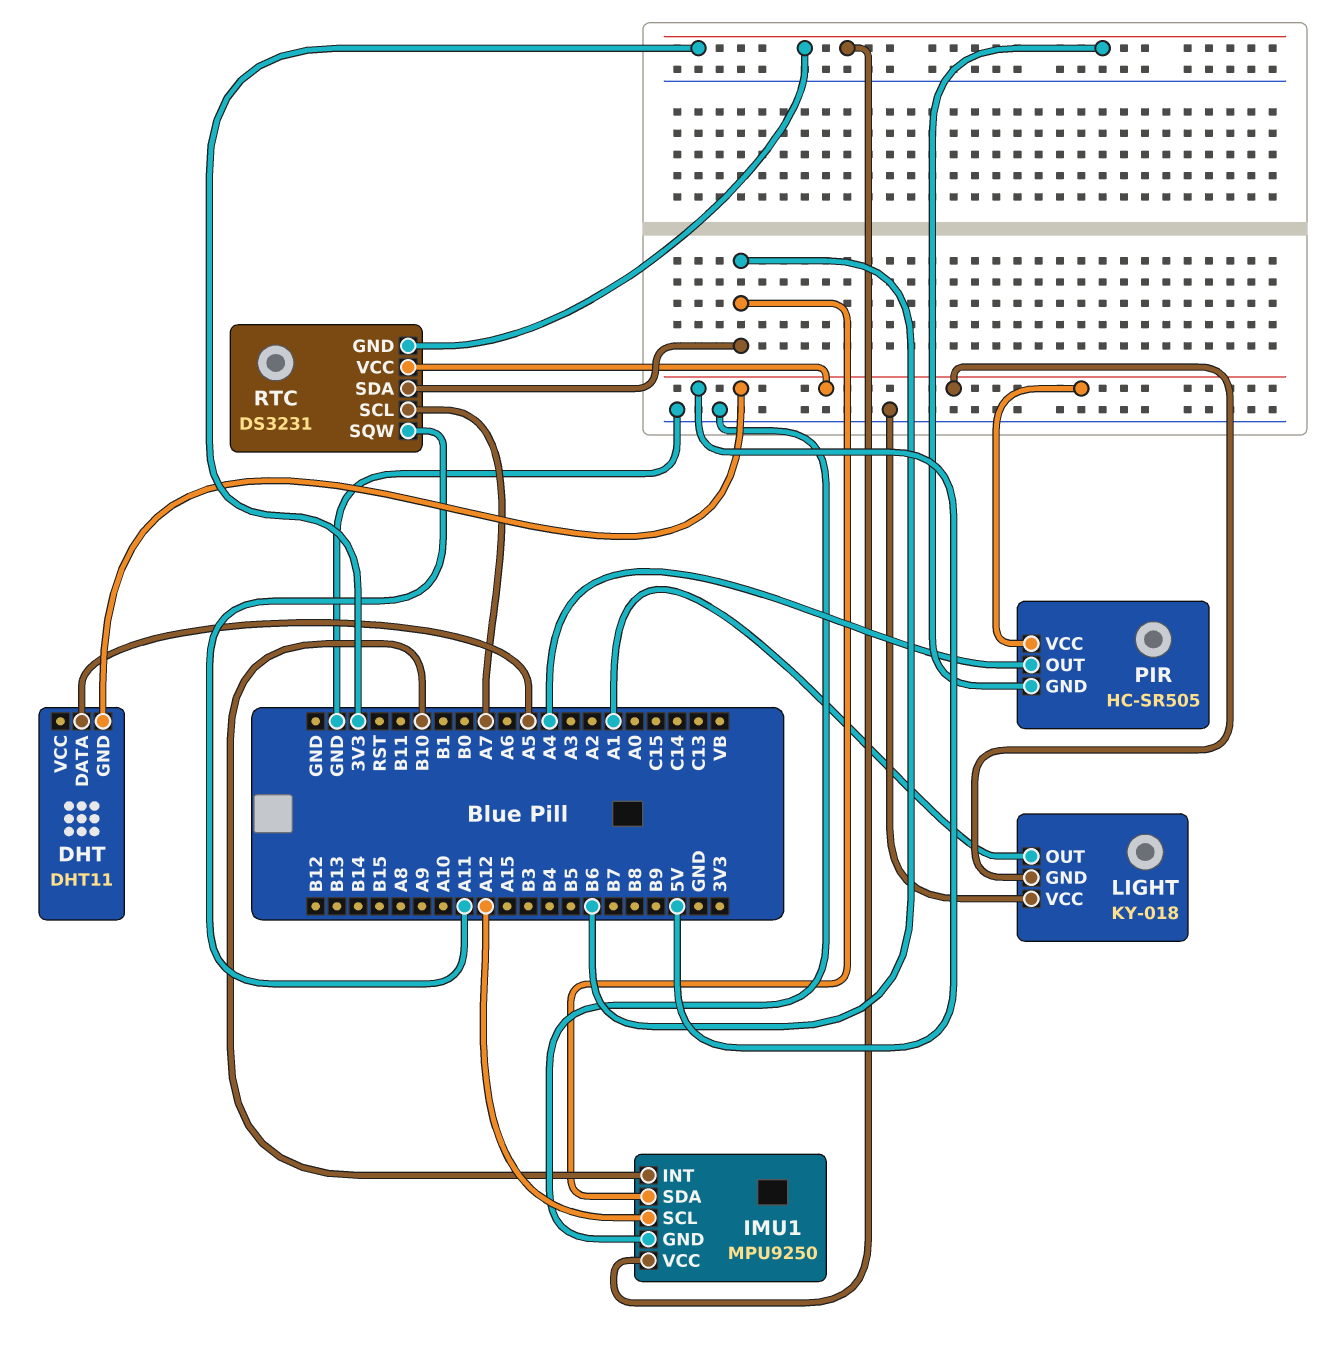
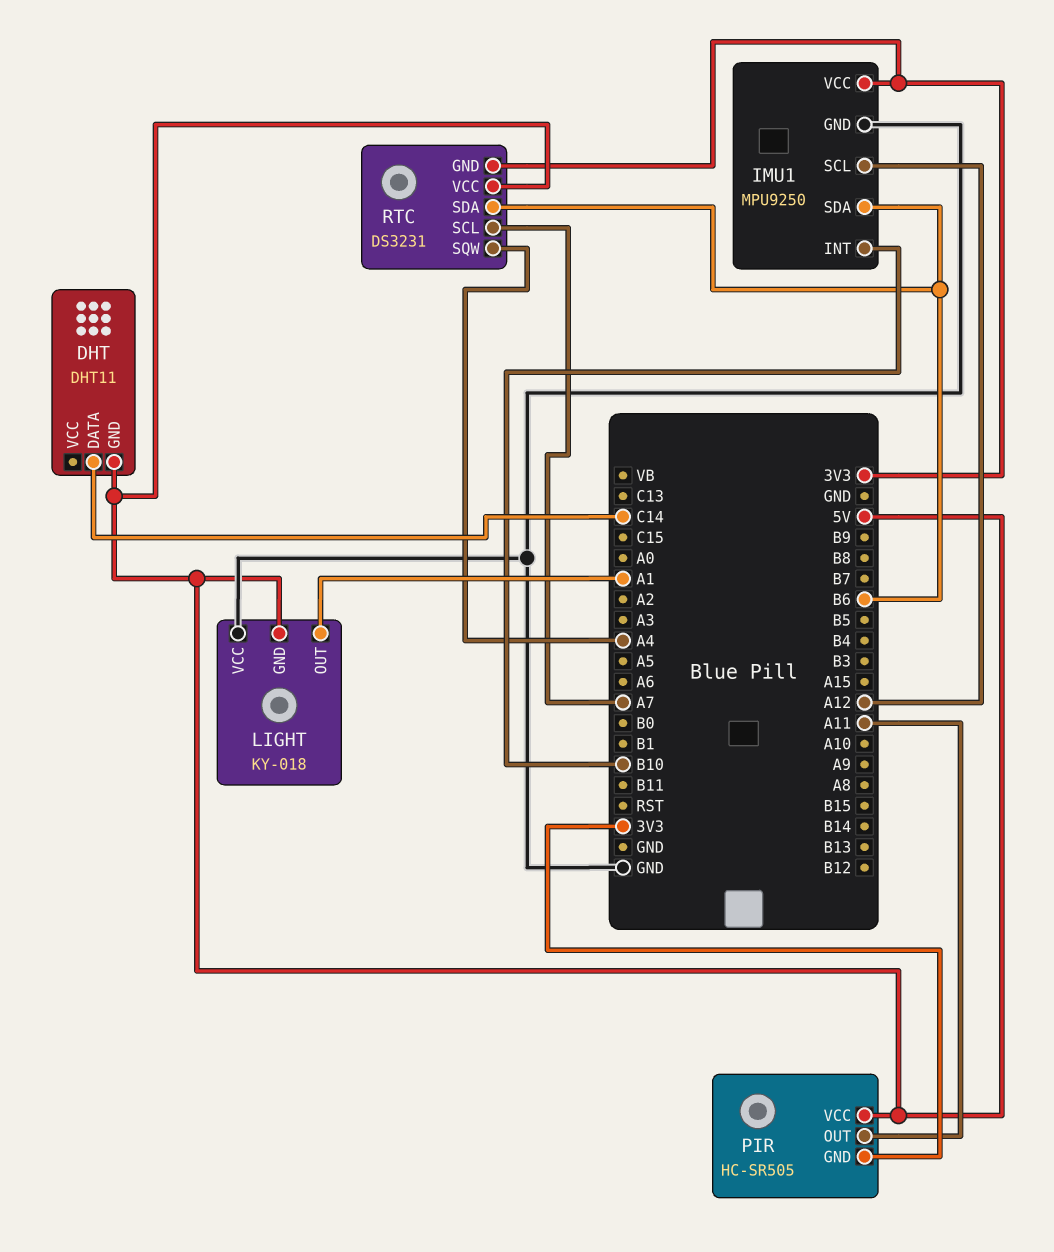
DHT pin DATA: A5 -> C14
PIR pin OUT: A4 -> A11
RTC pin SQW: A11 -> A4

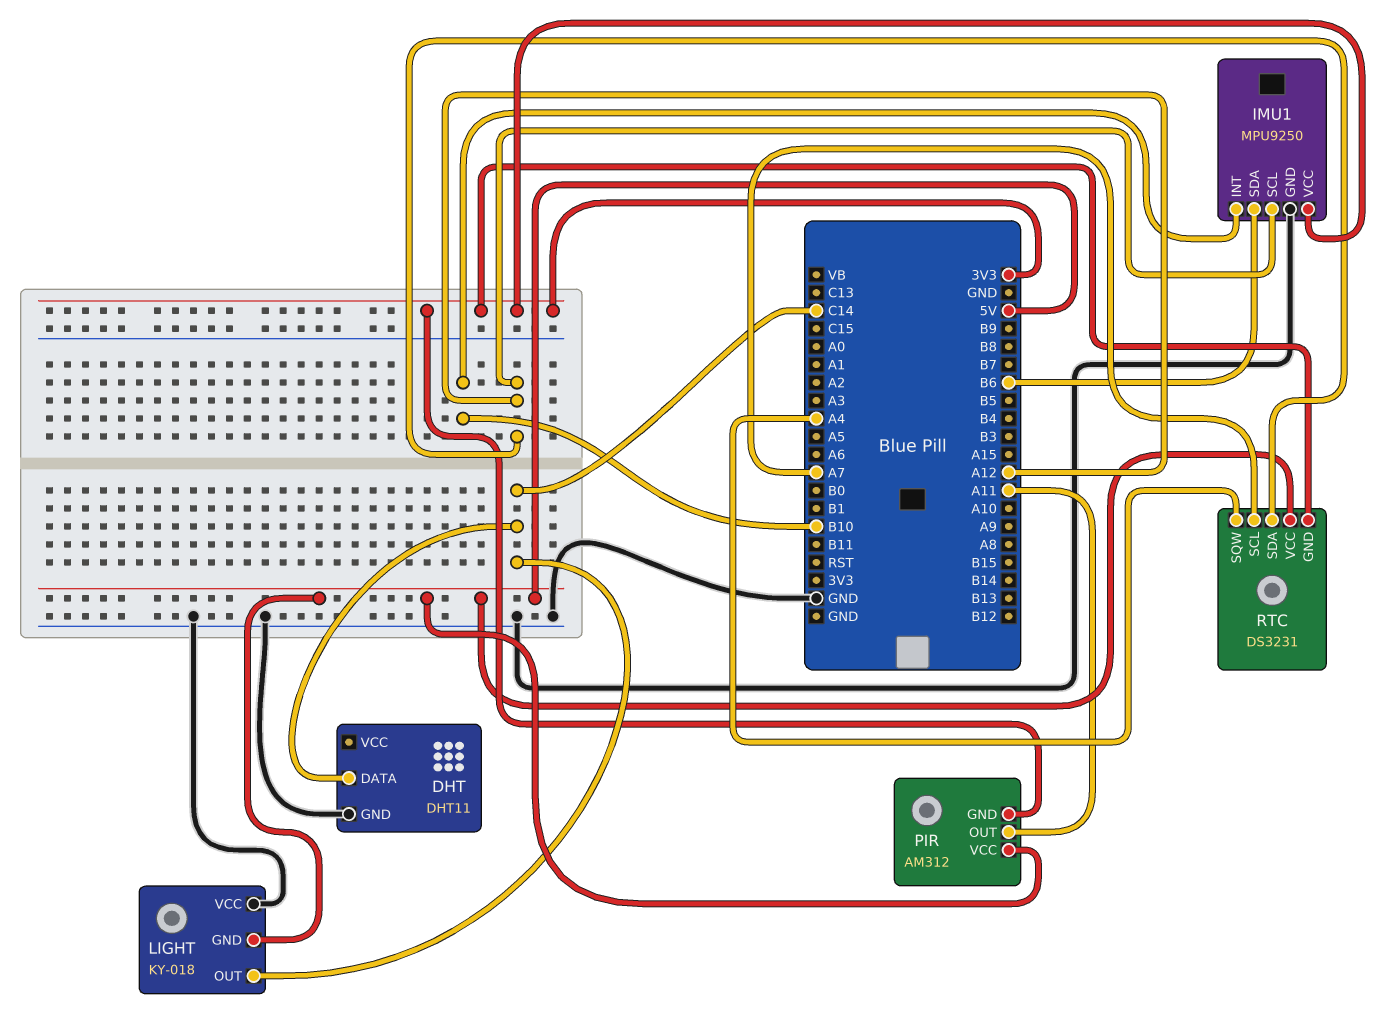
DHT pin GND: 5V -> GND
LIGHT pin OUT: A1 -> C14
PIR: HC-SR505 -> AM312
RTC pin SDA: B6 -> A12

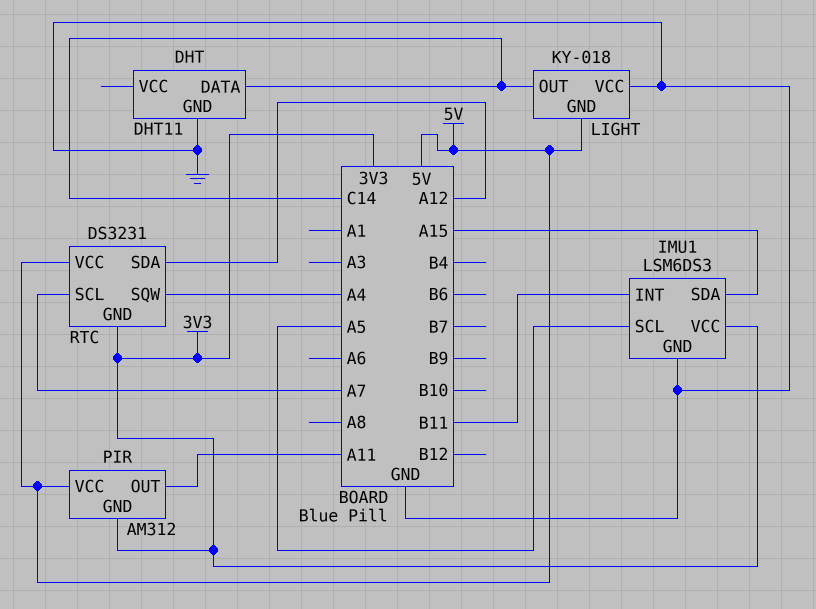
IMU1: MPU9250 -> LSM6DS3
IMU1 pin INT: B10 -> B11
IMU1 pin SCL: A12 -> A5
IMU1 pin SDA: B6 -> A15

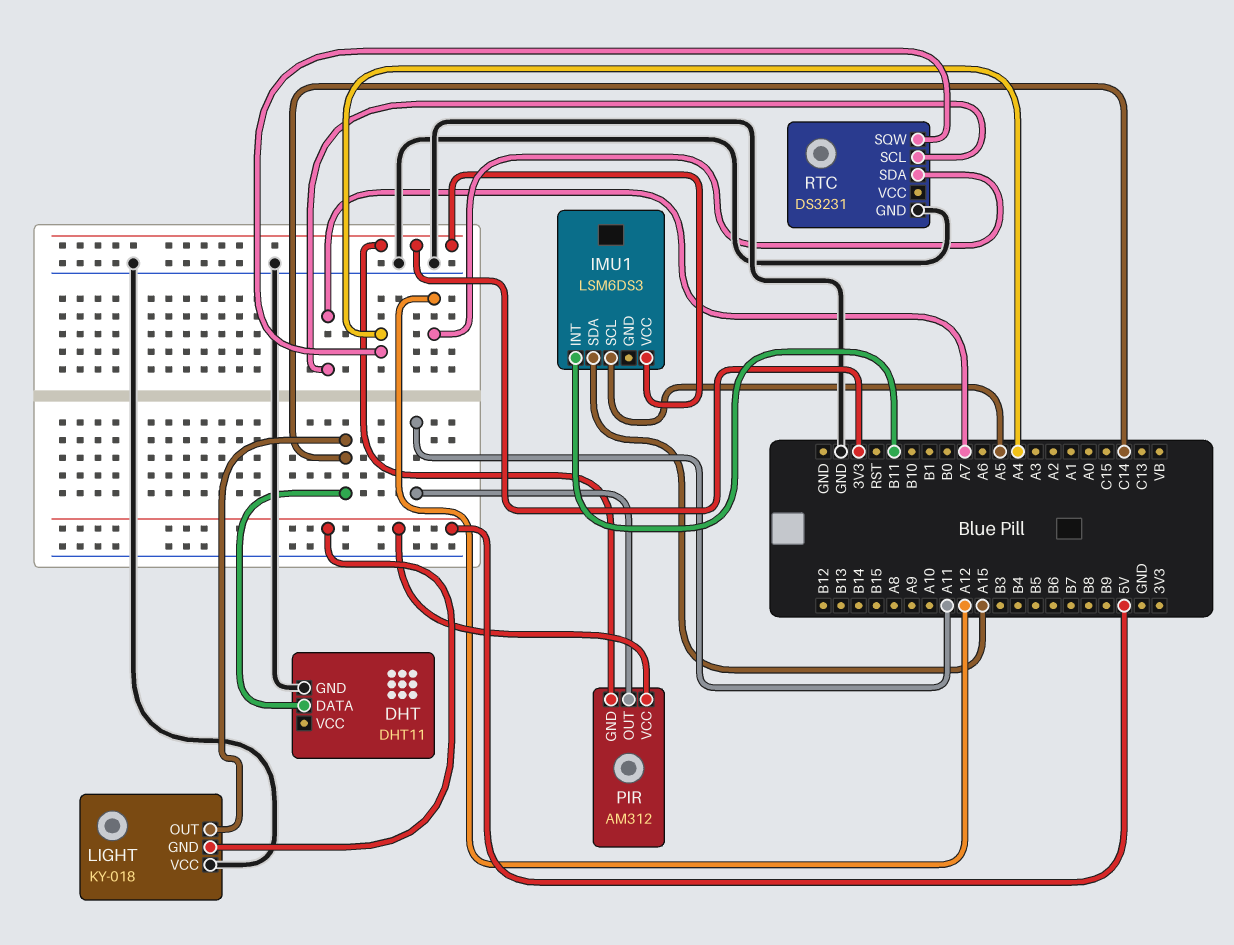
IMU1 pin GND: GND -> none
RTC pin GND: 3V3 -> GND
RTC pin VCC: 5V -> none

